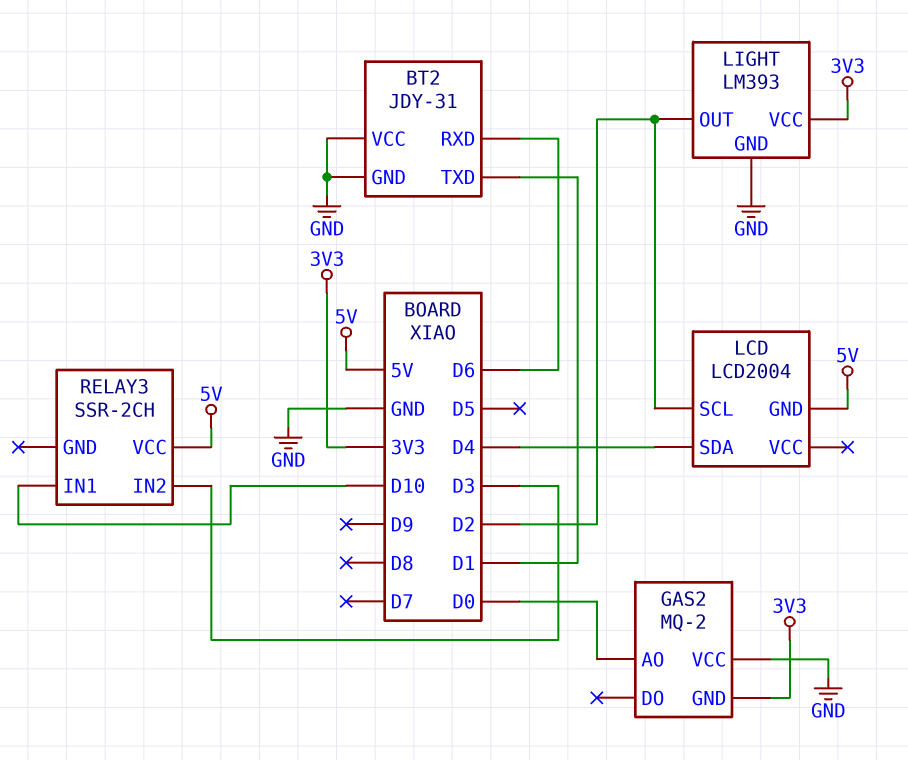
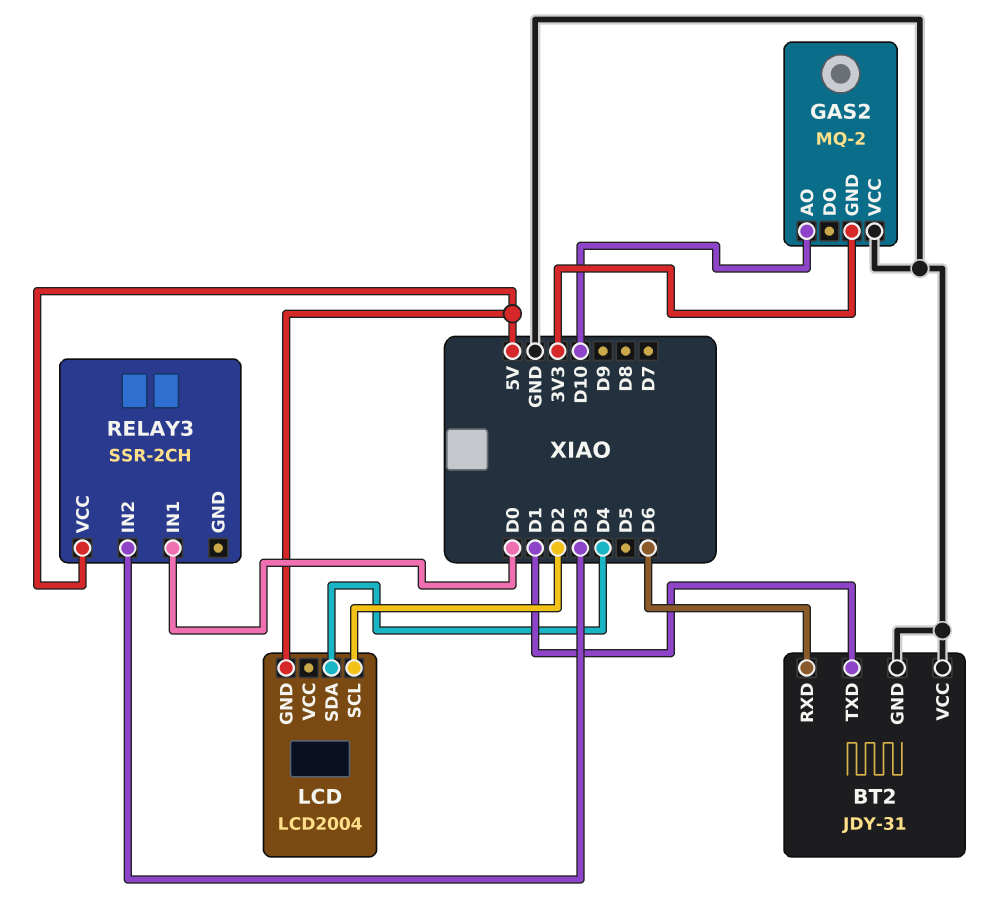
GAS2 pin AO: D0 -> D10
LIGHT: LM393 -> none
LIGHT pin GND: GND -> none
LIGHT pin OUT: D2 -> none
LIGHT pin VCC: 3V3 -> none
RELAY3 pin IN1: D10 -> D0

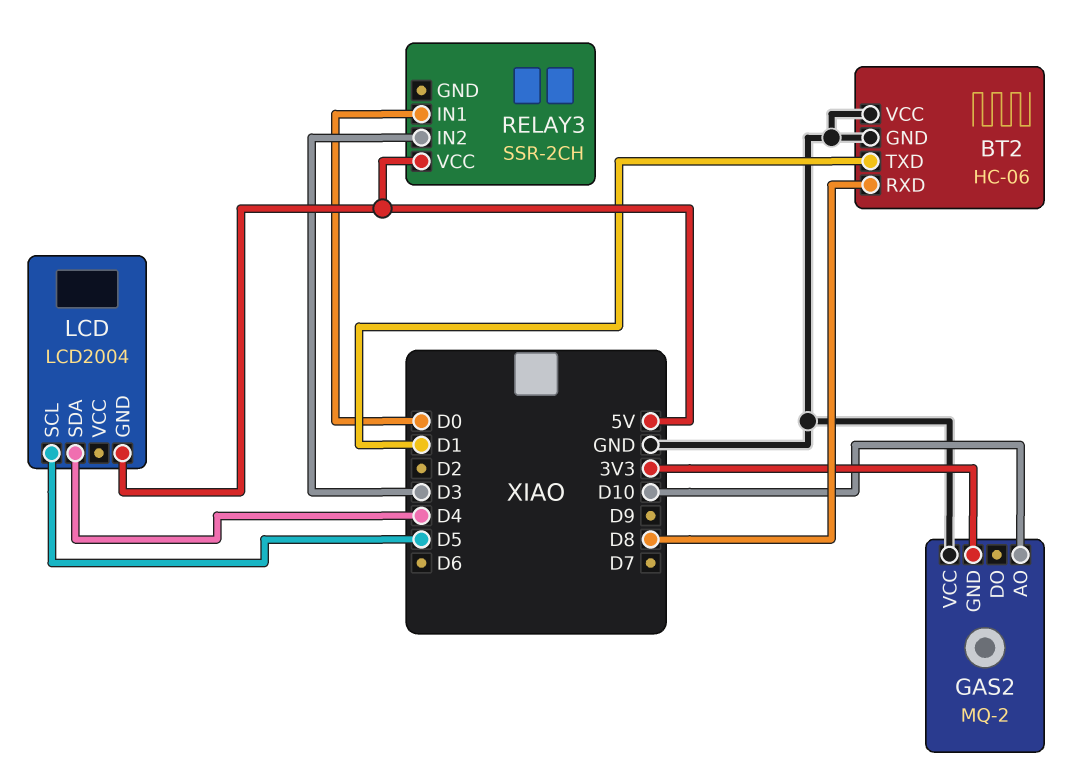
BT2: JDY-31 -> HC-06
BT2 pin RXD: D6 -> D8
LCD pin SCL: D2 -> D5

